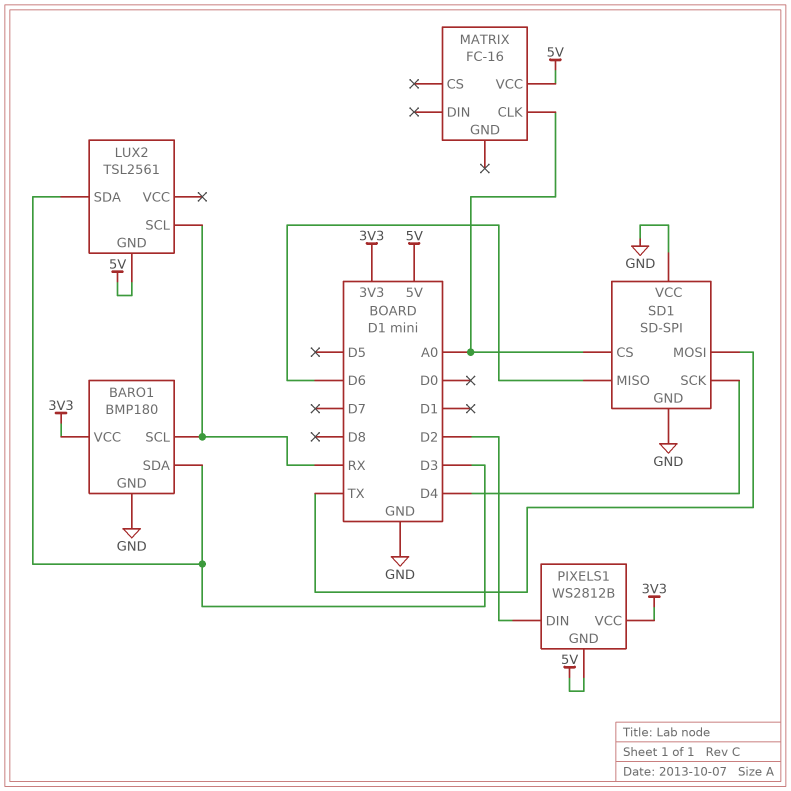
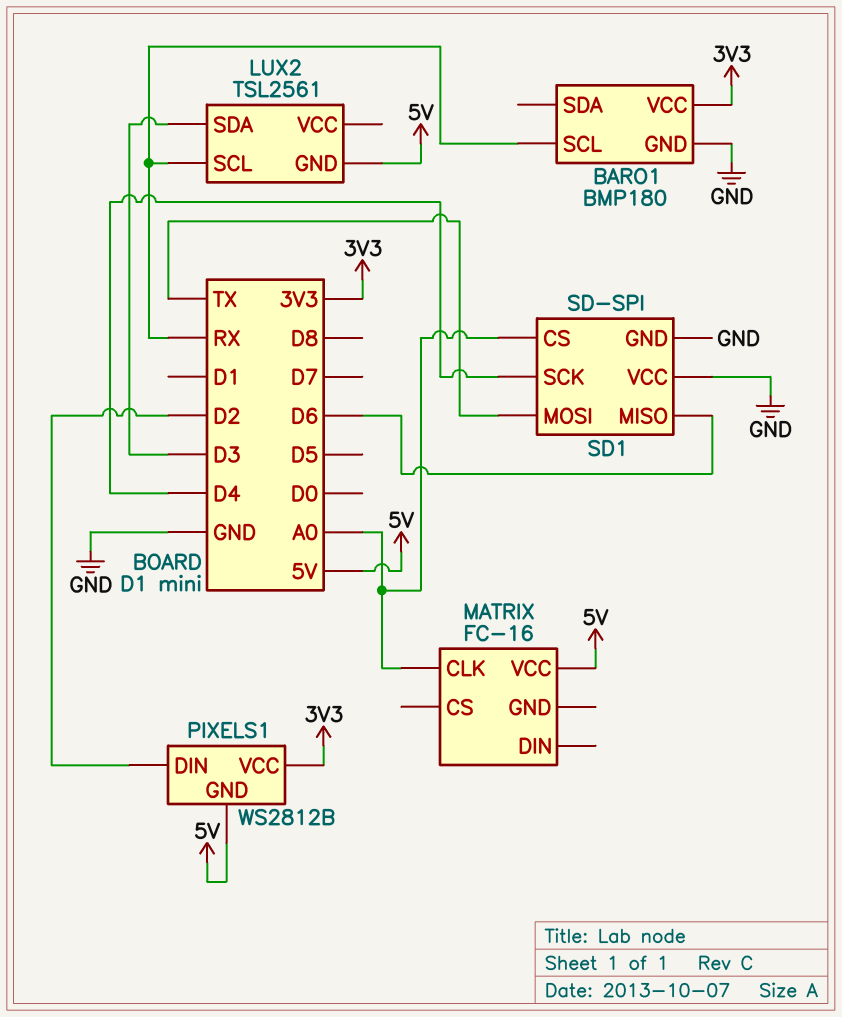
BARO1 pin SDA: D3 -> none

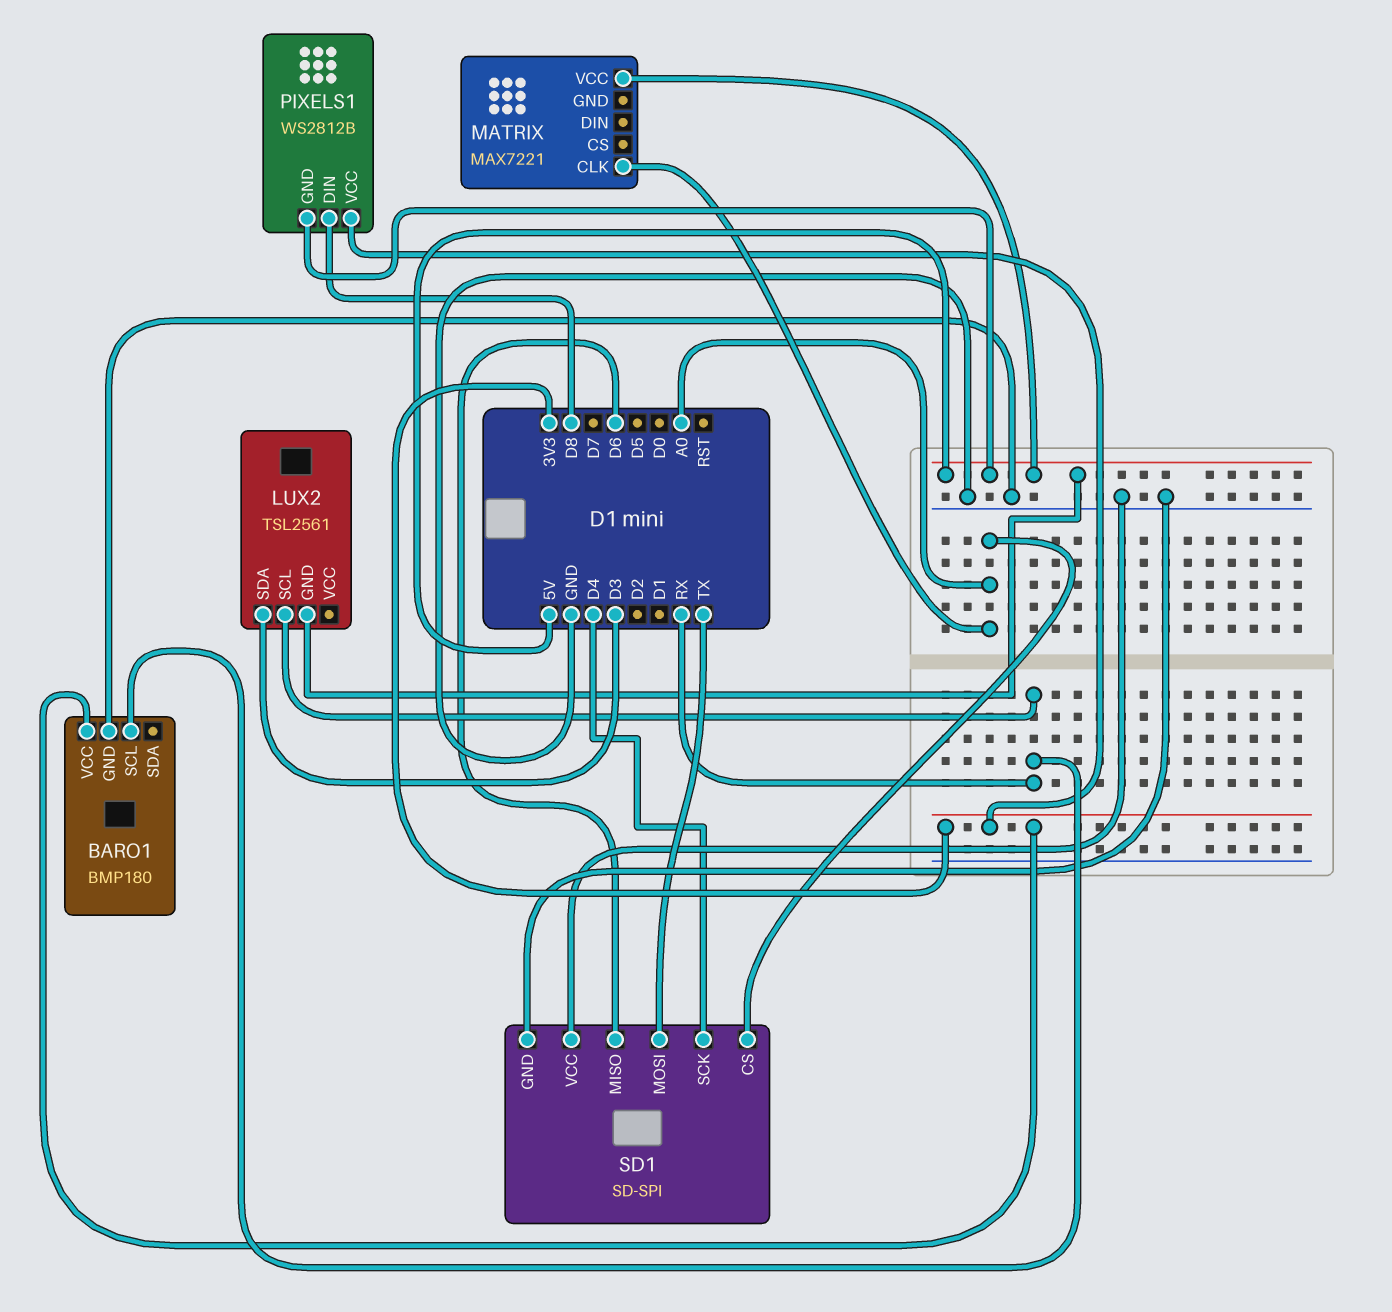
MATRIX: FC-16 -> MAX7221
PIXELS1 pin DIN: D2 -> D8

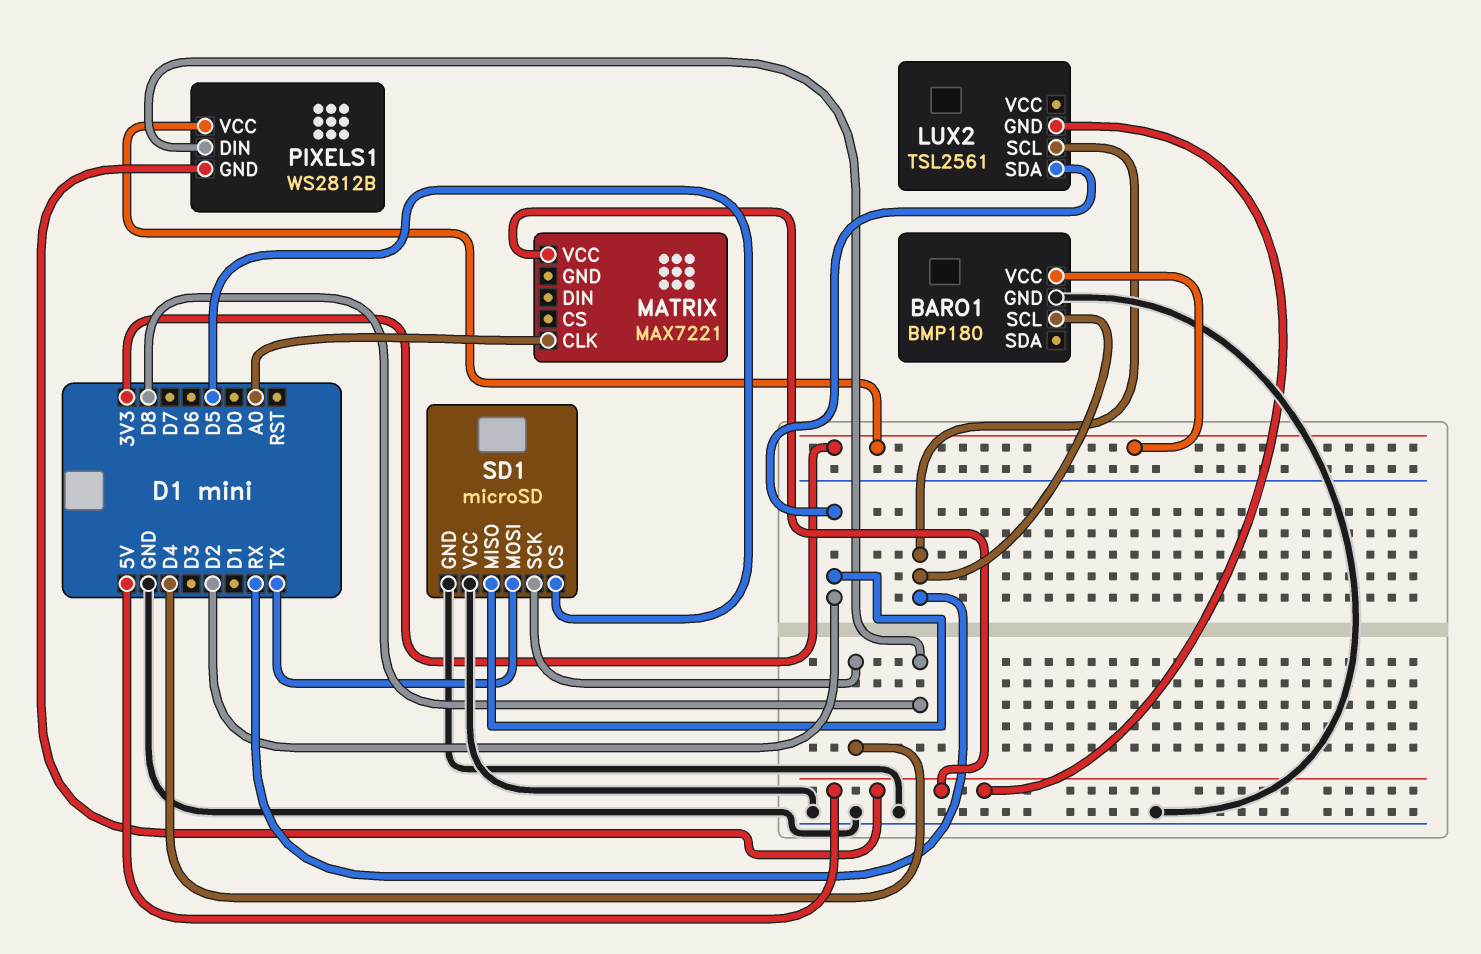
LUX2 pin SDA: D3 -> D2
SD1: SD-SPI -> microSD
SD1 pin CS: A0 -> D5
SD1 pin MISO: D6 -> D2

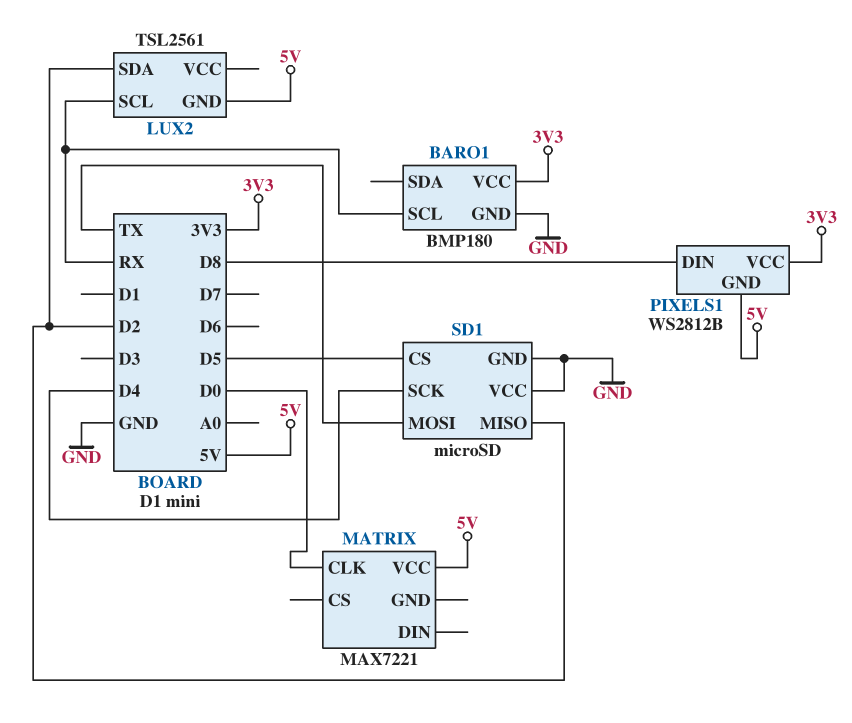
MATRIX pin CLK: A0 -> D0

